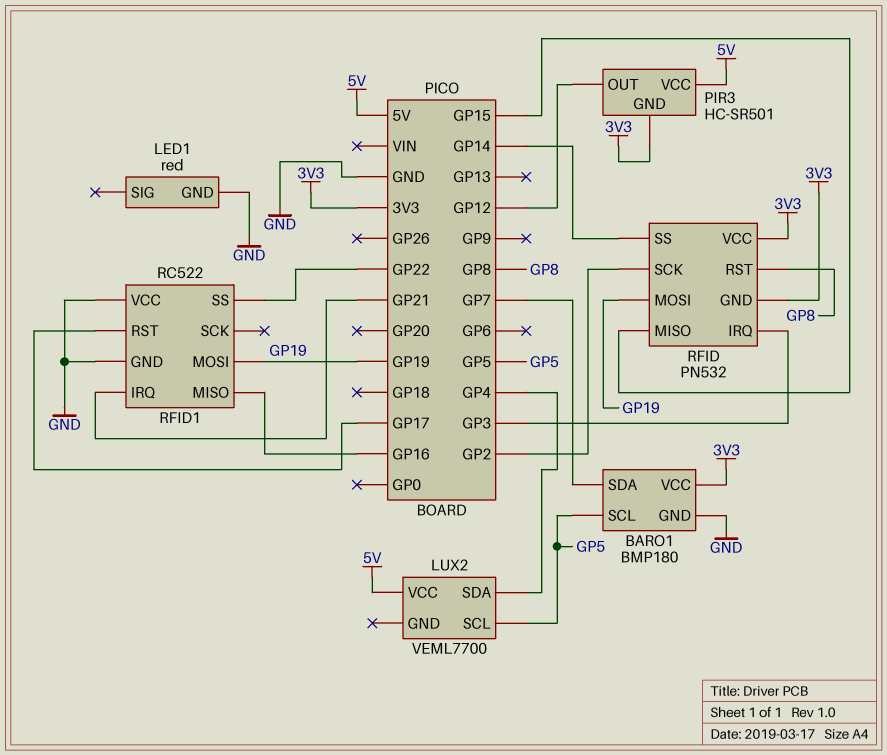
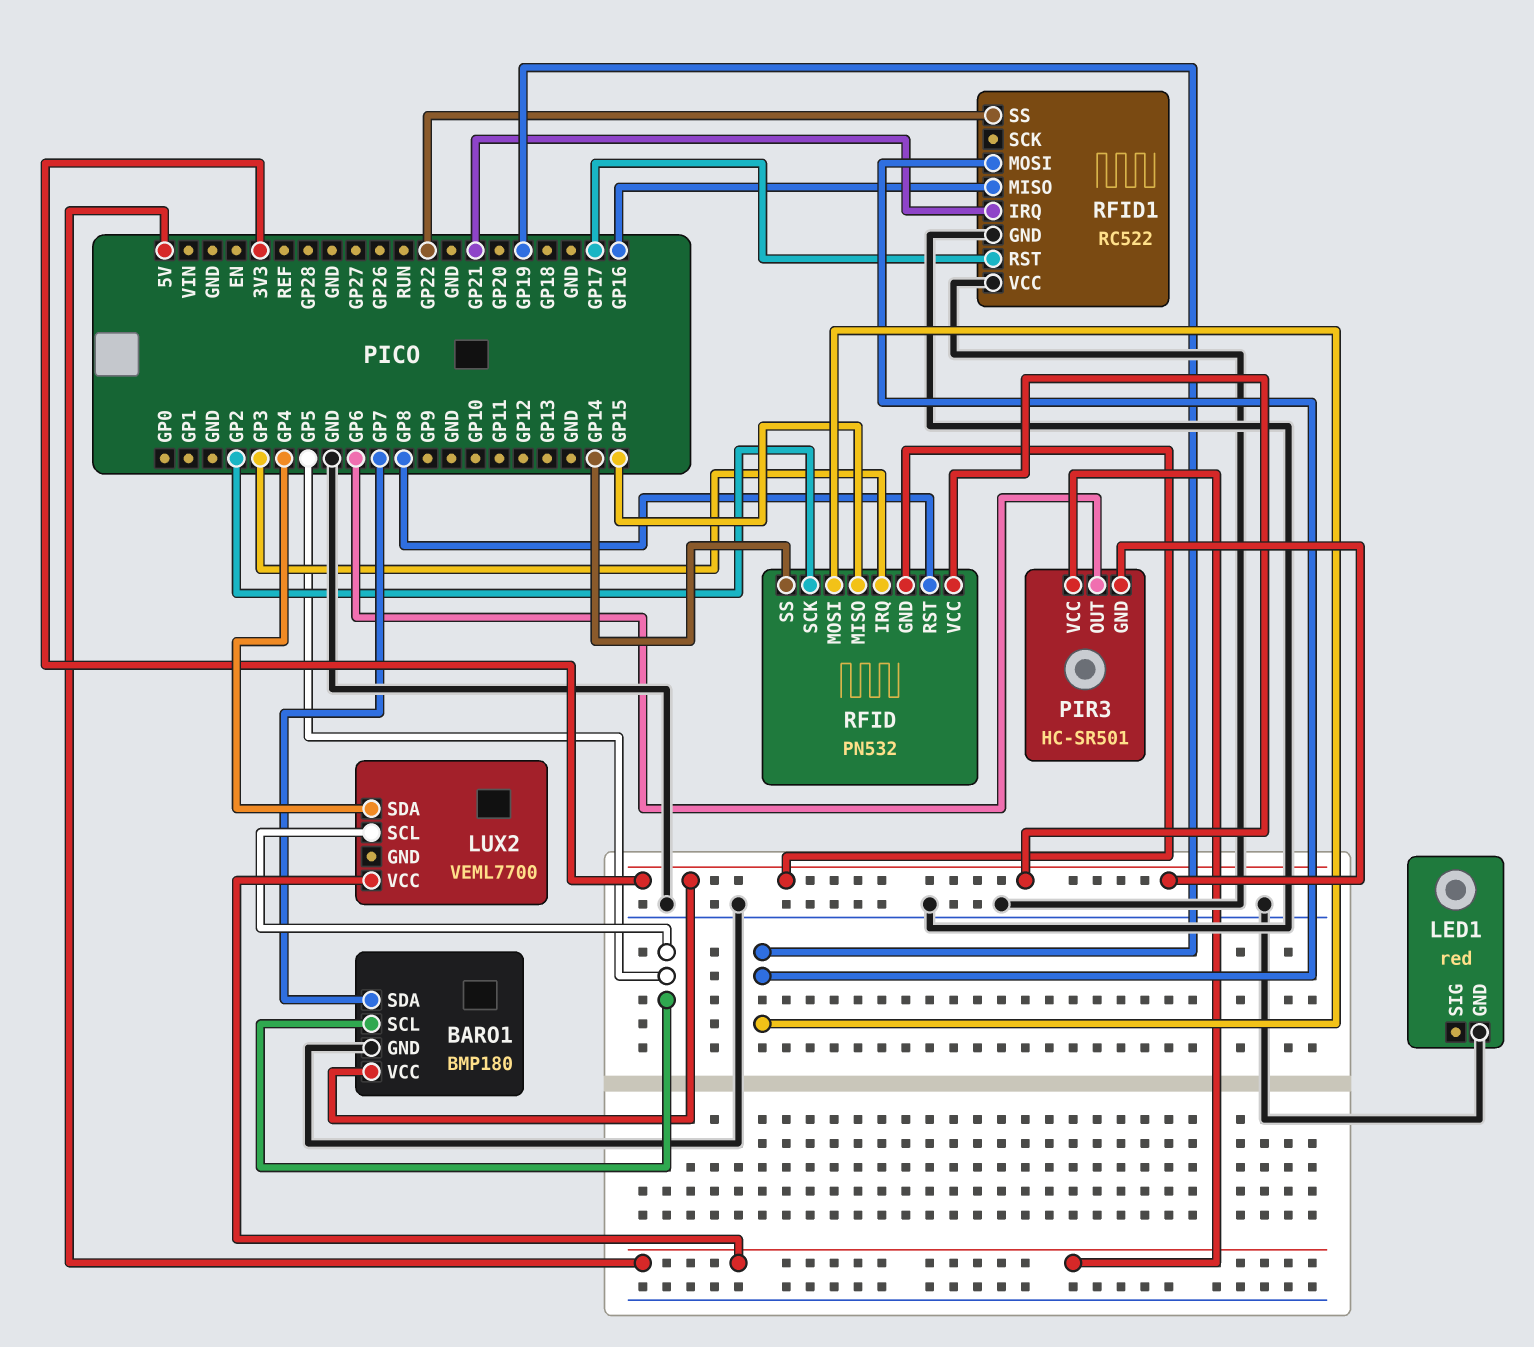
PIR3 pin OUT: GP12 -> GP6

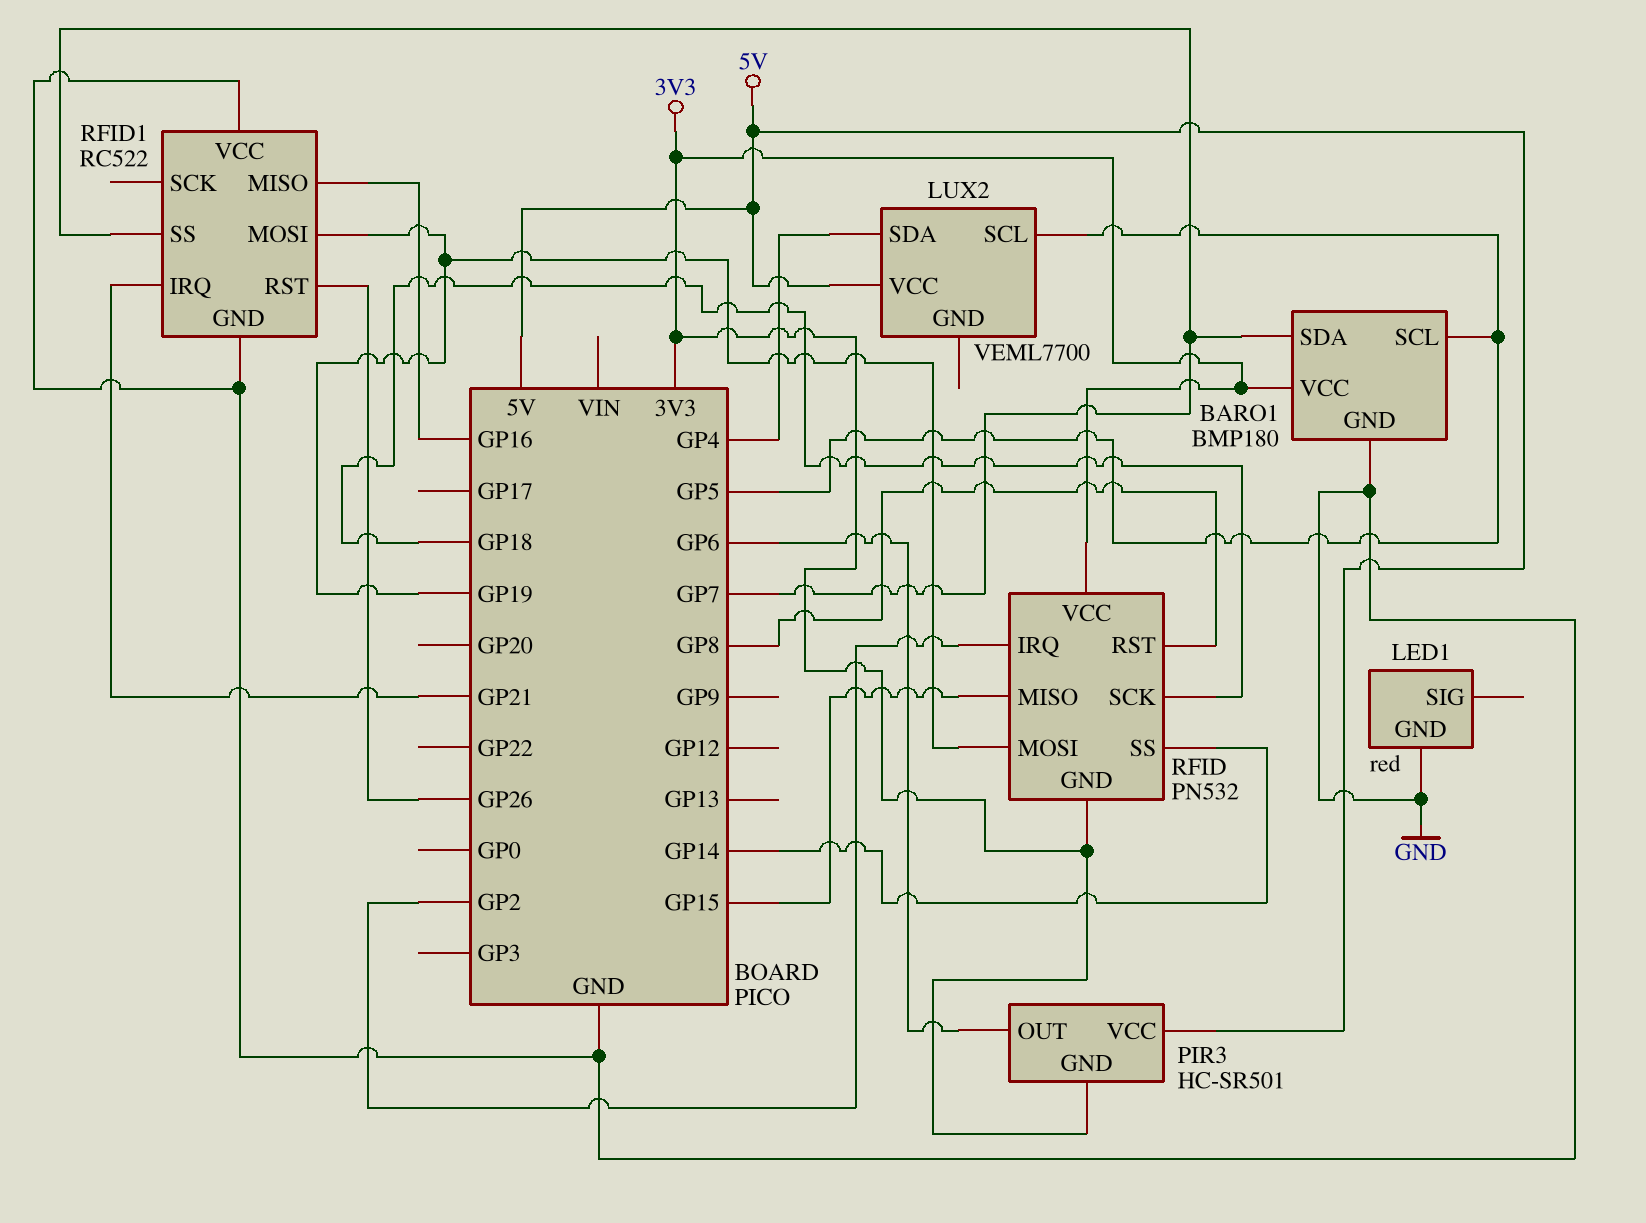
RFID pin IRQ: GP3 -> GP2
RFID pin SCK: GP2 -> GP18
RFID1 pin RST: GP17 -> GP26
RFID1 pin SS: GP22 -> GP7

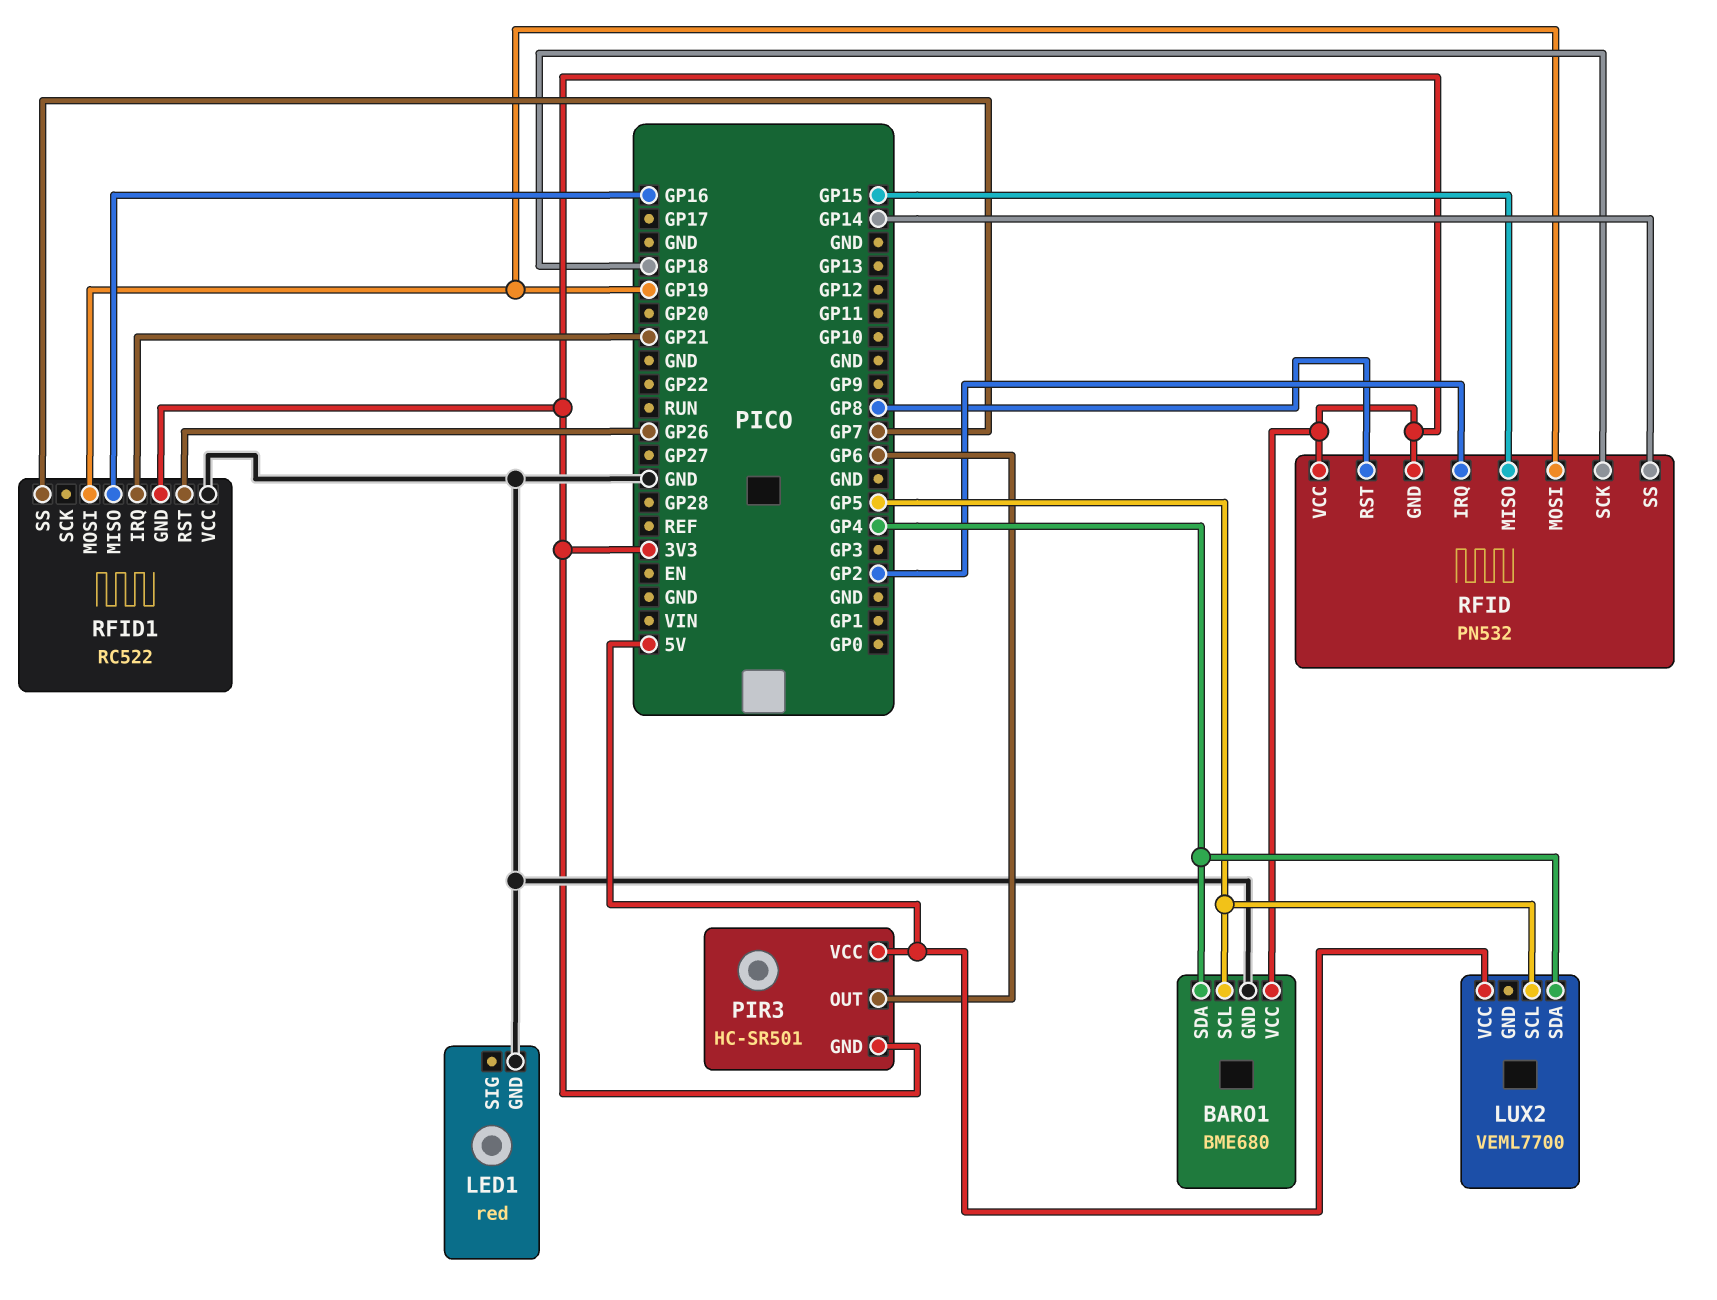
BARO1: BMP180 -> BME680
BARO1 pin SDA: GP7 -> GP4
RFID1 pin GND: GND -> 3V3

